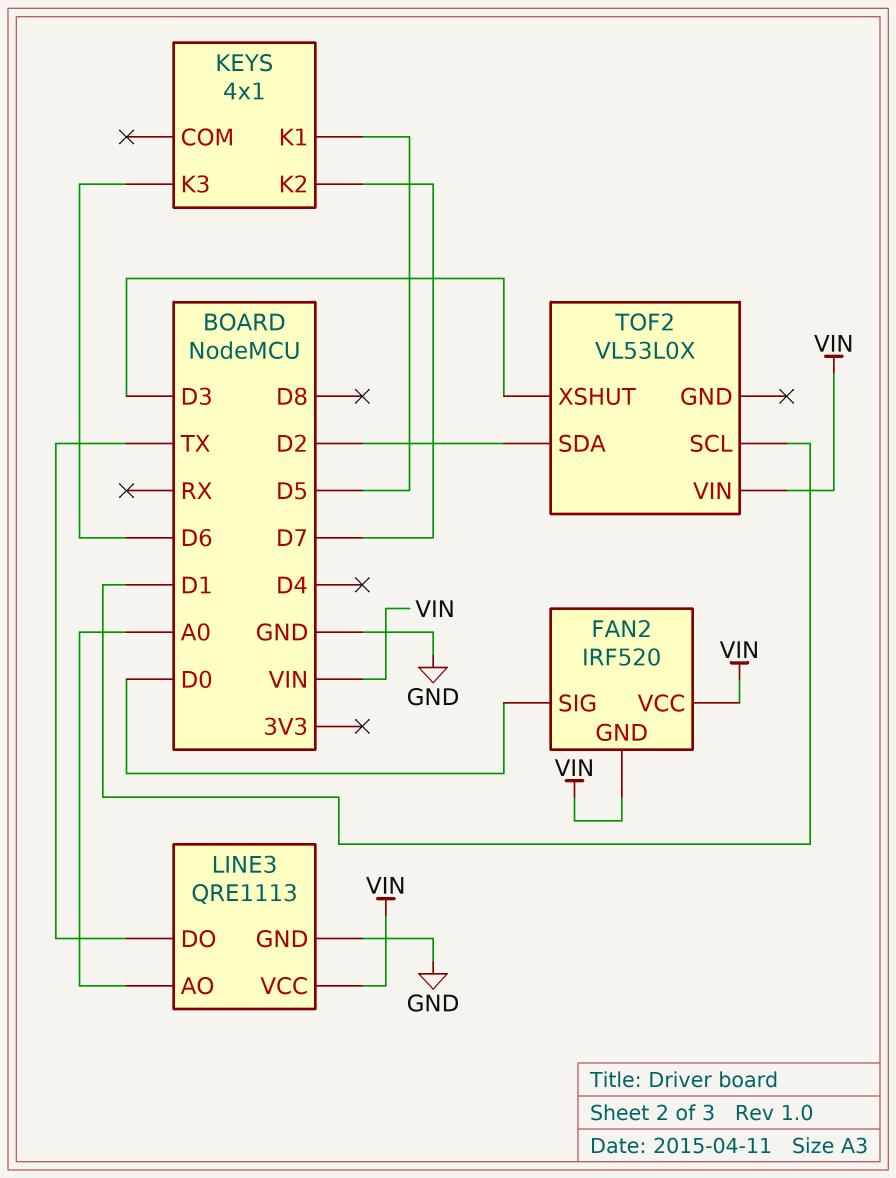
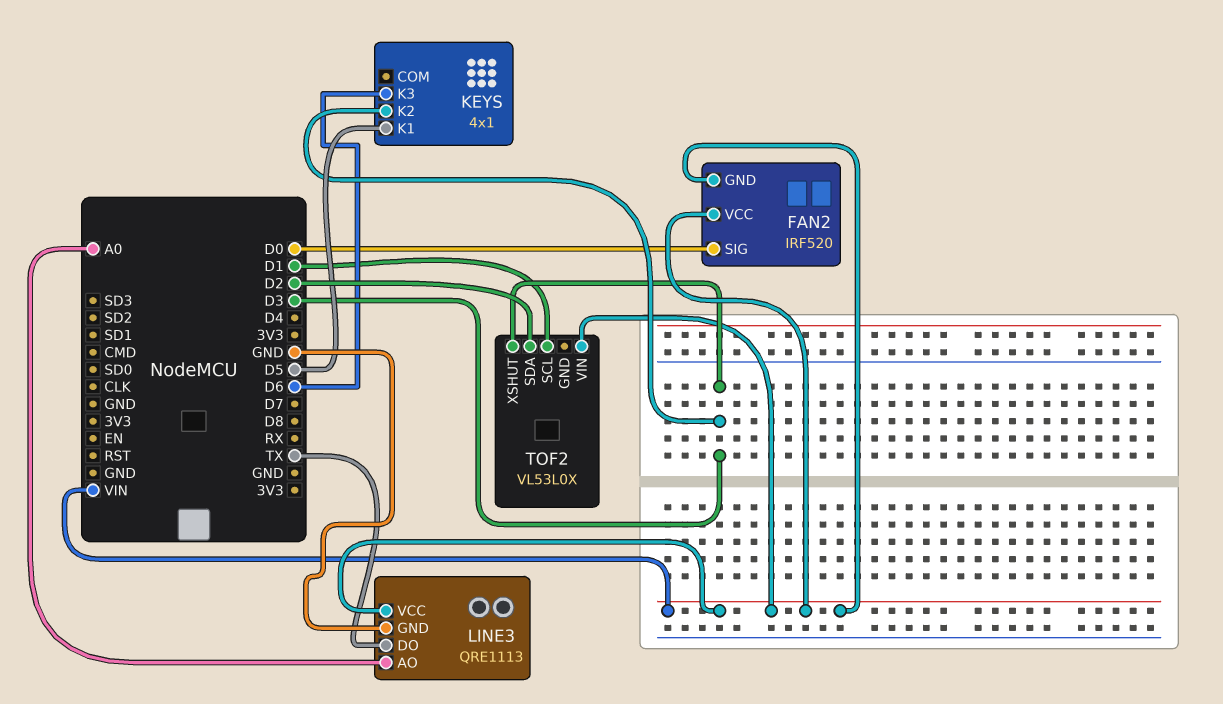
KEYS pin K2: D7 -> D3

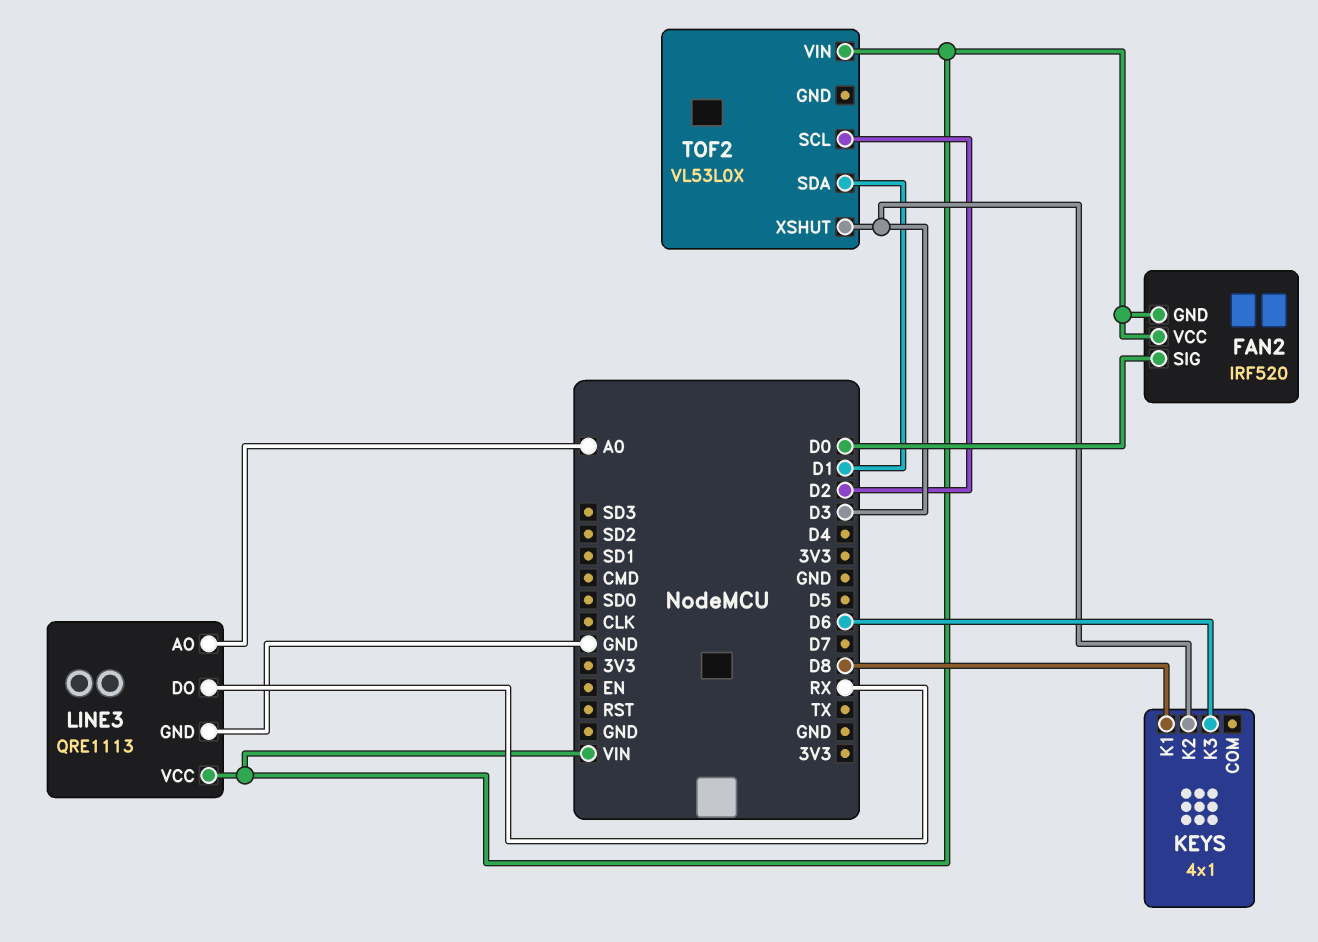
KEYS pin K1: D5 -> D8
LINE3 pin DO: TX -> RX
TOF2 pin SCL: D1 -> D2
TOF2 pin SDA: D2 -> D1

